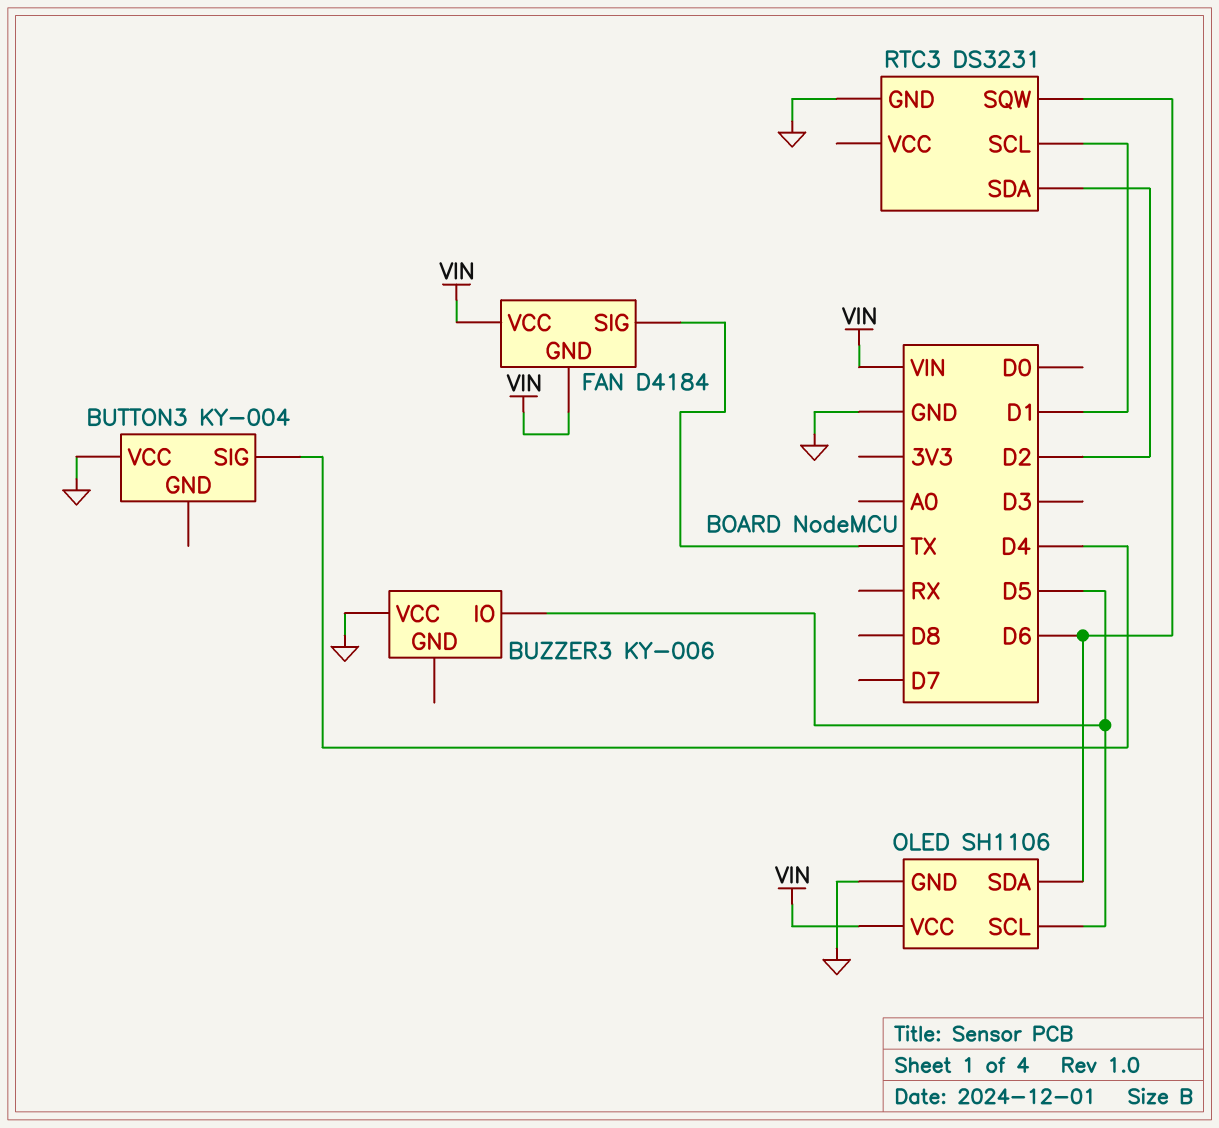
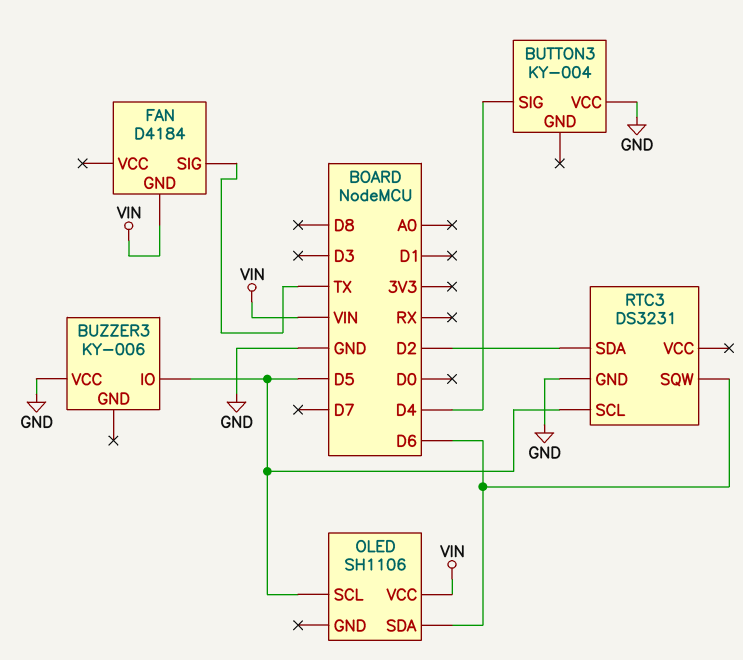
FAN pin VCC: VIN -> none
OLED pin GND: GND -> none
RTC3 pin SCL: D1 -> D5

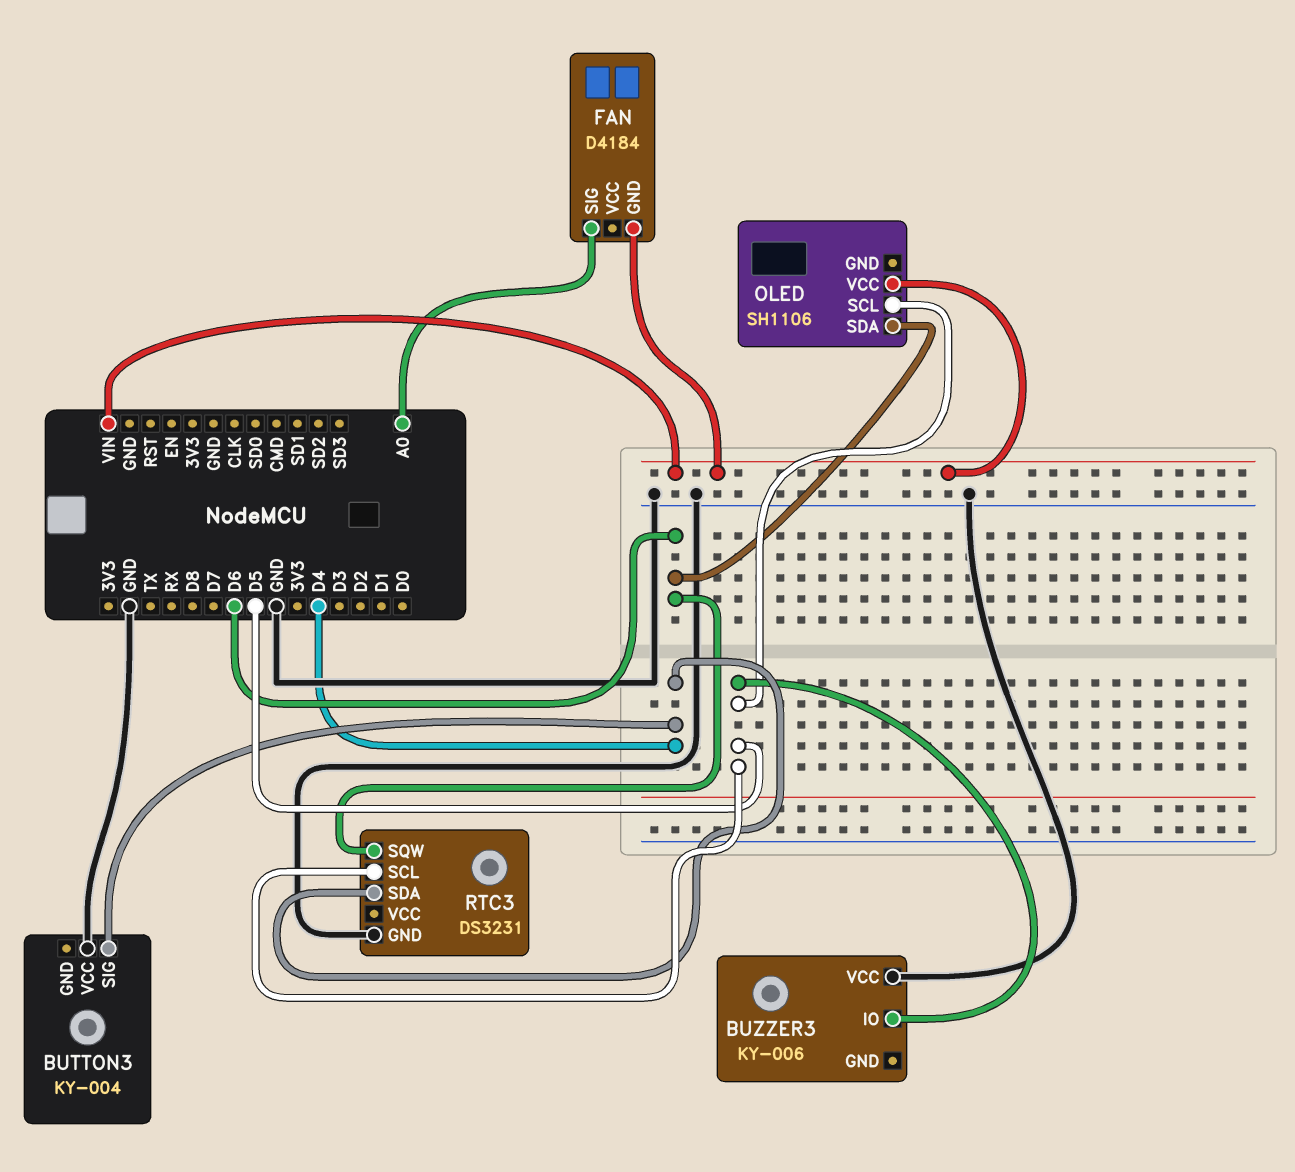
FAN pin SIG: TX -> A0
RTC3 pin SDA: D2 -> D4

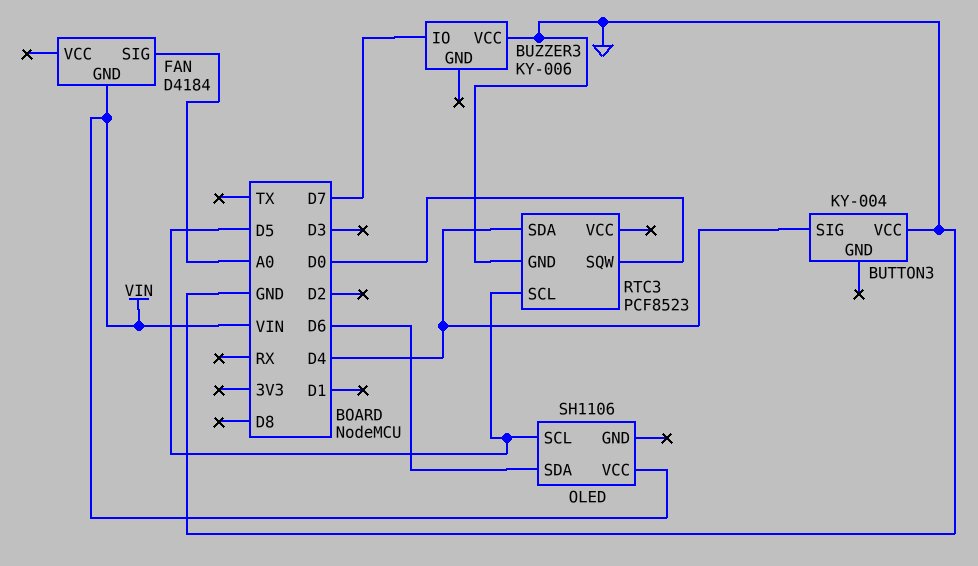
BUZZER3 pin IO: D5 -> D7
RTC3: DS3231 -> PCF8523
RTC3 pin SQW: D6 -> D0

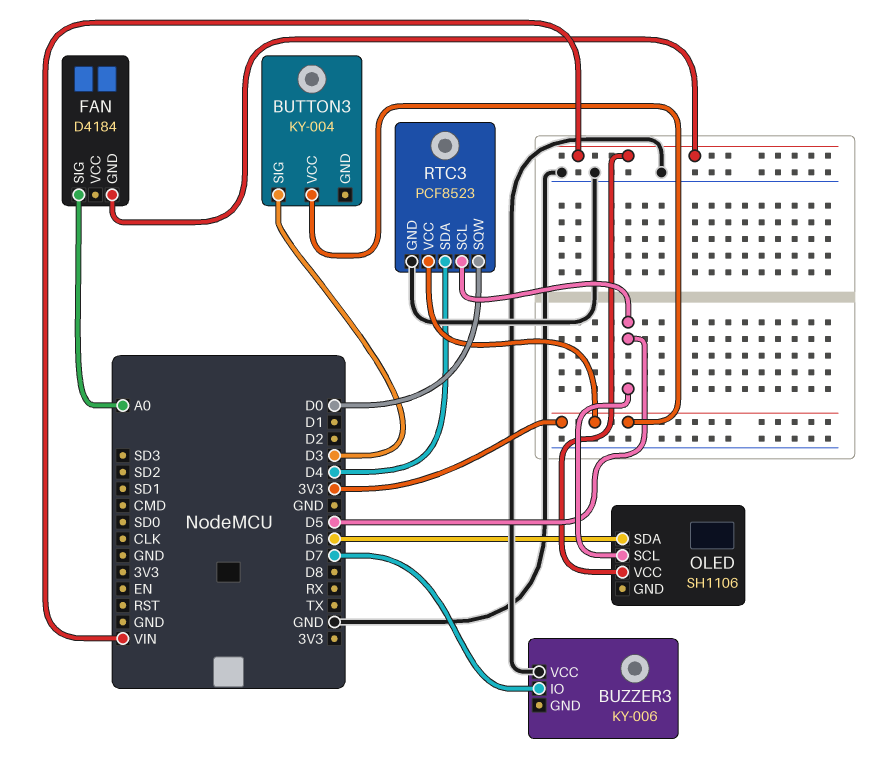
BUTTON3 pin SIG: D4 -> D3
BUTTON3 pin VCC: GND -> 3V3
RTC3 pin VCC: none -> 3V3

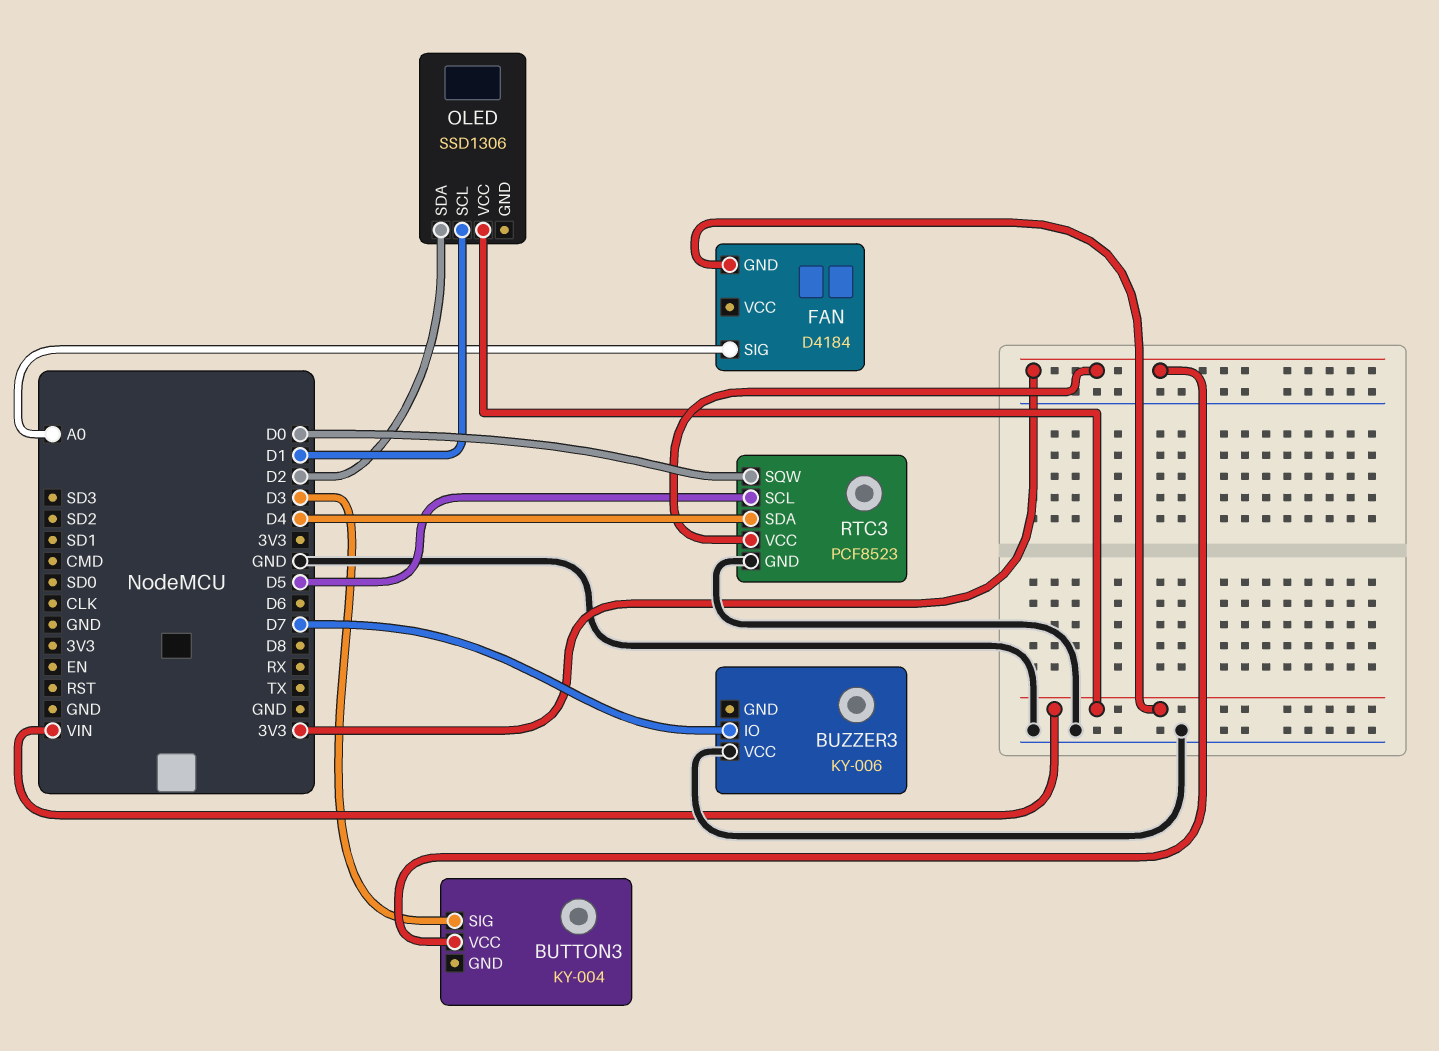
OLED: SH1106 -> SSD1306
OLED pin SCL: D5 -> D1
OLED pin SDA: D6 -> D2

